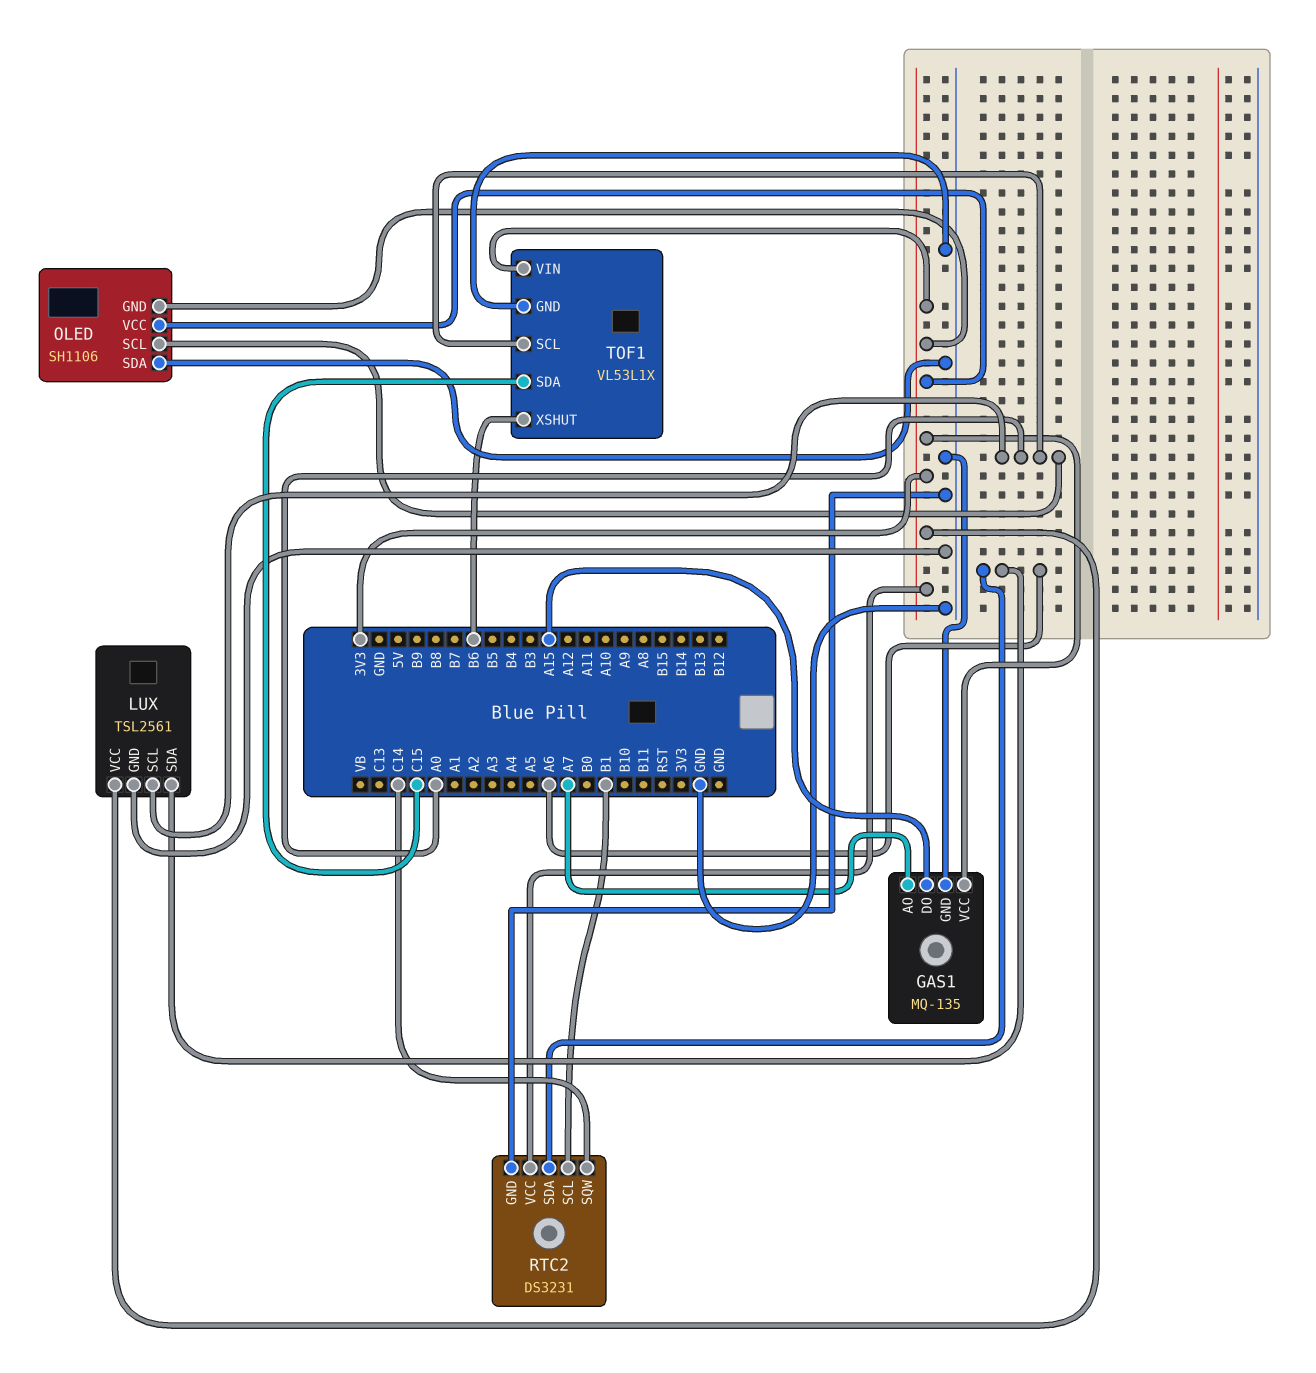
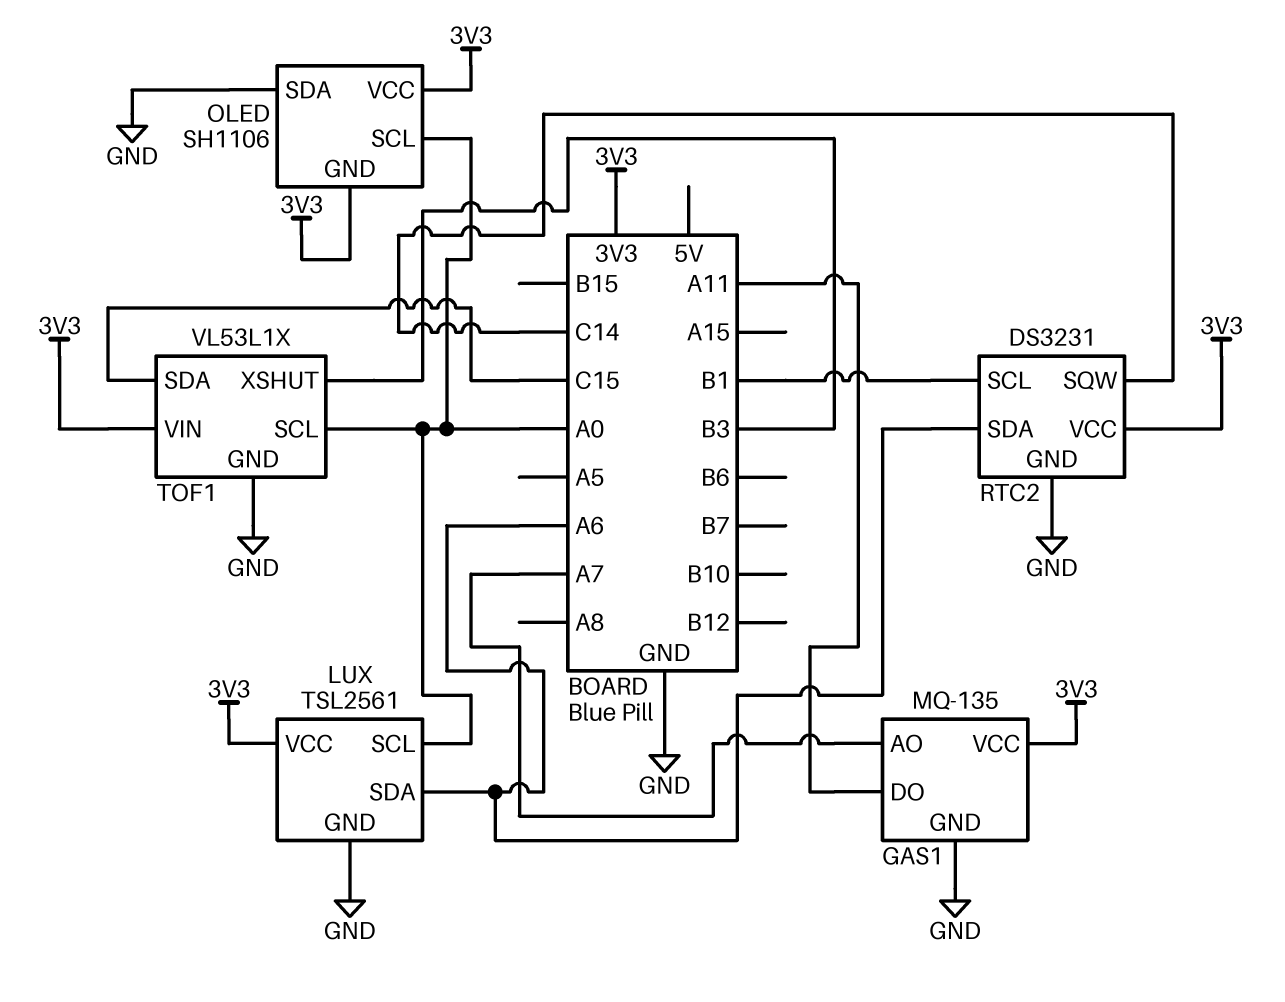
GAS1 pin DO: A15 -> A11
TOF1 pin XSHUT: B6 -> B3

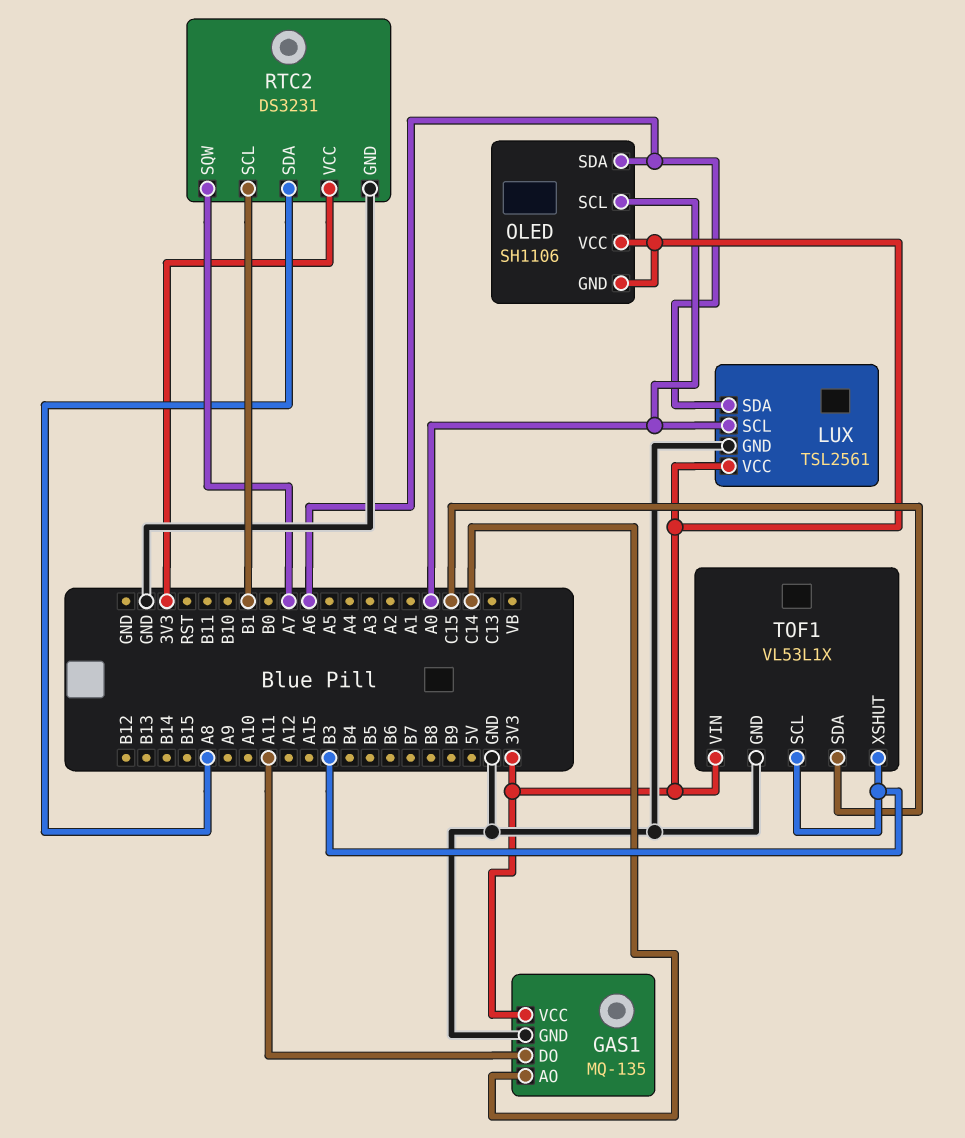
GAS1 pin AO: A7 -> C14
OLED pin SDA: GND -> A6
RTC2 pin SDA: A6 -> A8
RTC2 pin SQW: C14 -> A7
TOF1 pin SCL: A0 -> B3

